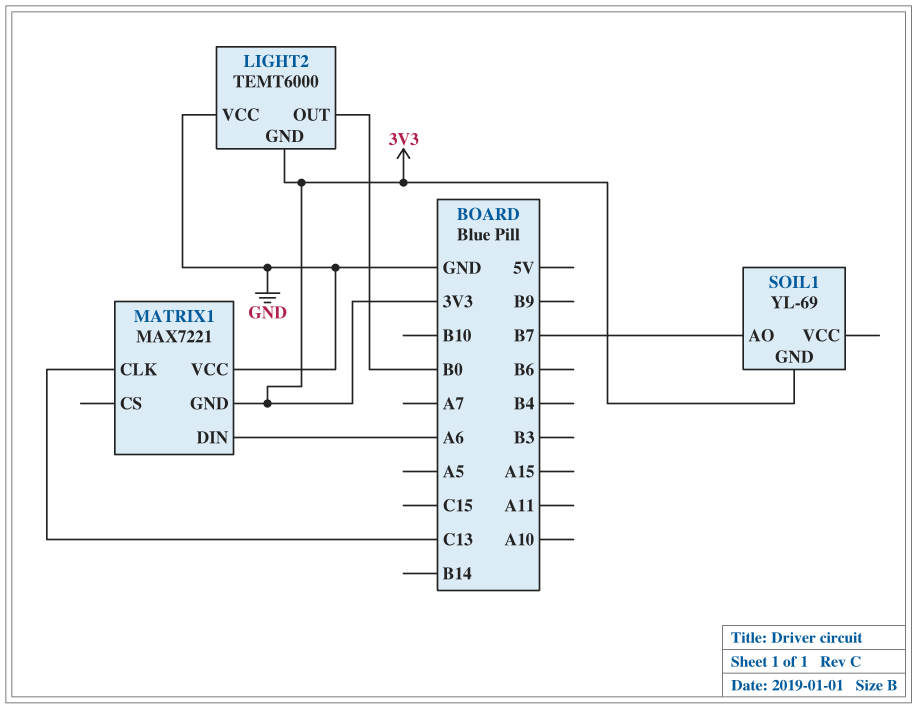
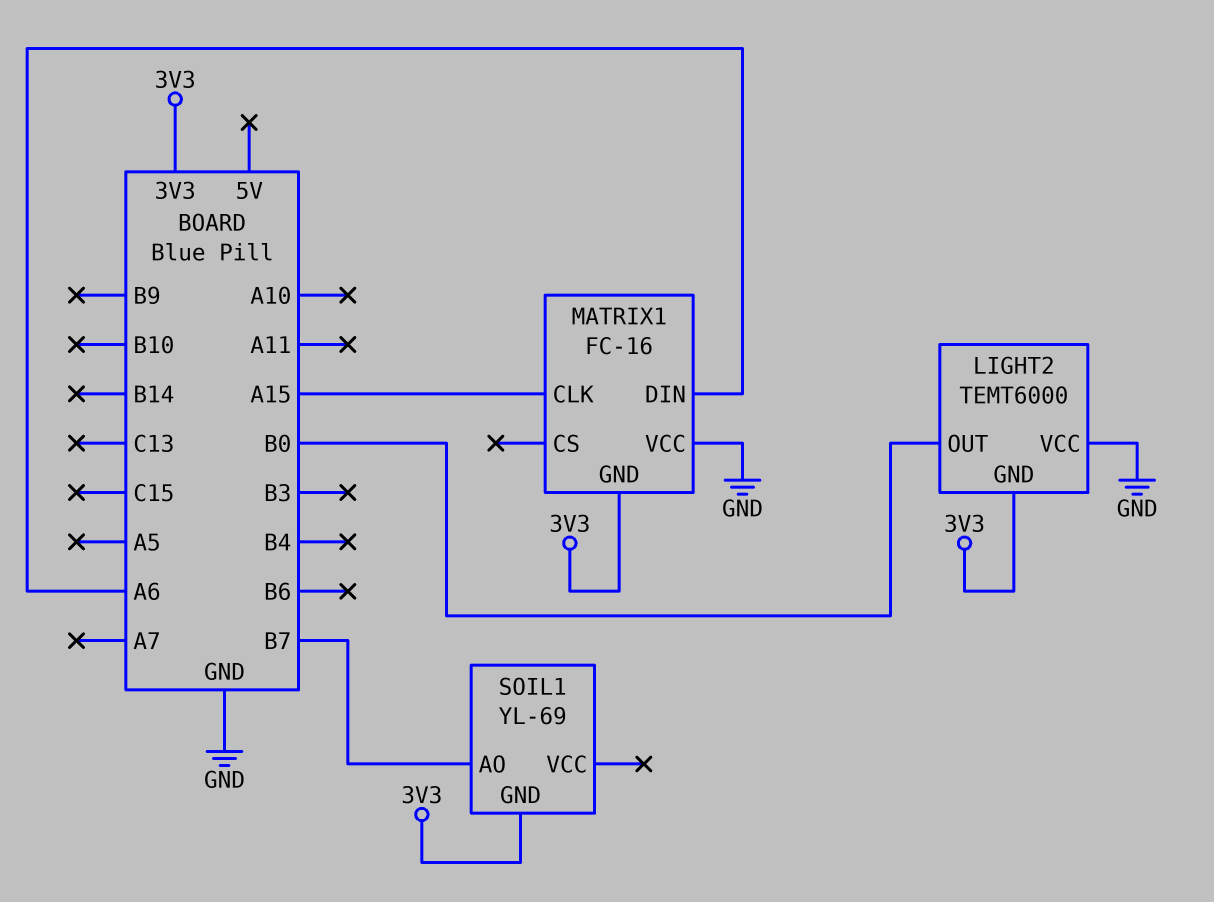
MATRIX1: MAX7221 -> FC-16
MATRIX1 pin CLK: C13 -> A15

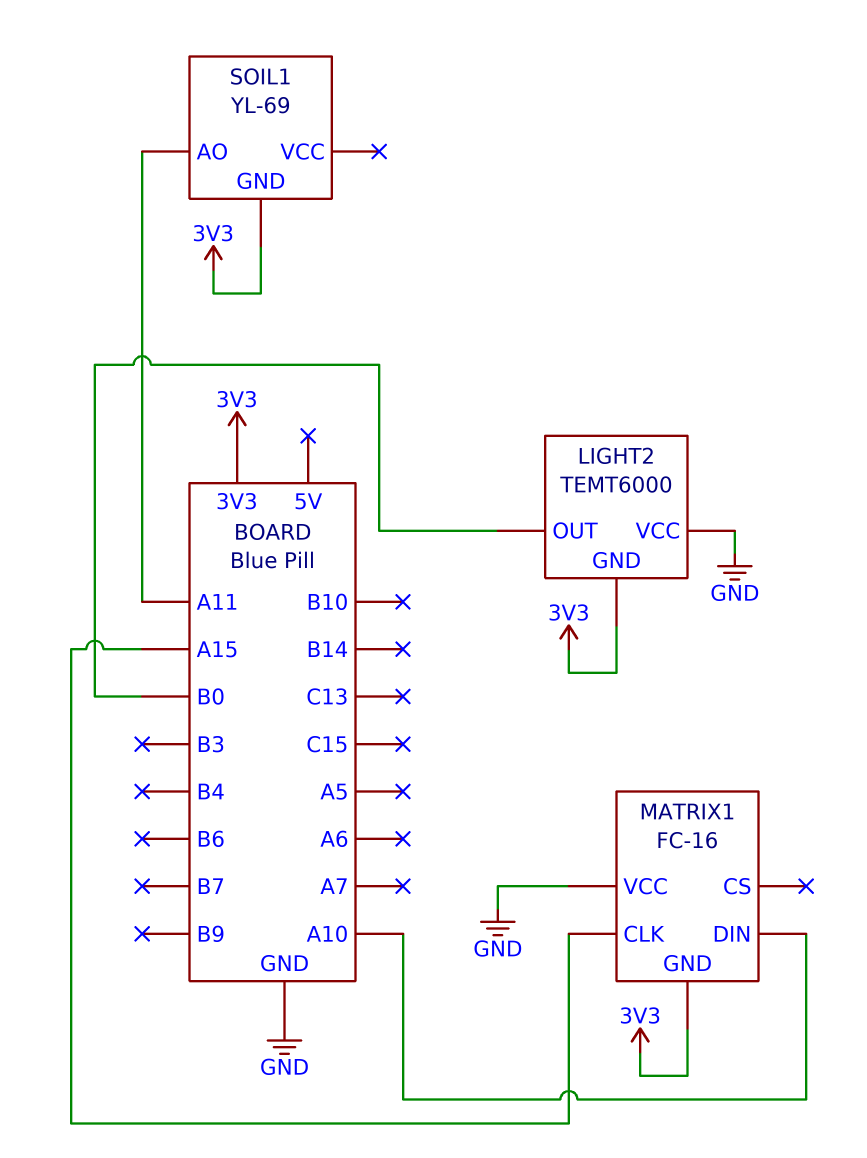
MATRIX1 pin DIN: A6 -> A10
SOIL1 pin AO: B7 -> A11

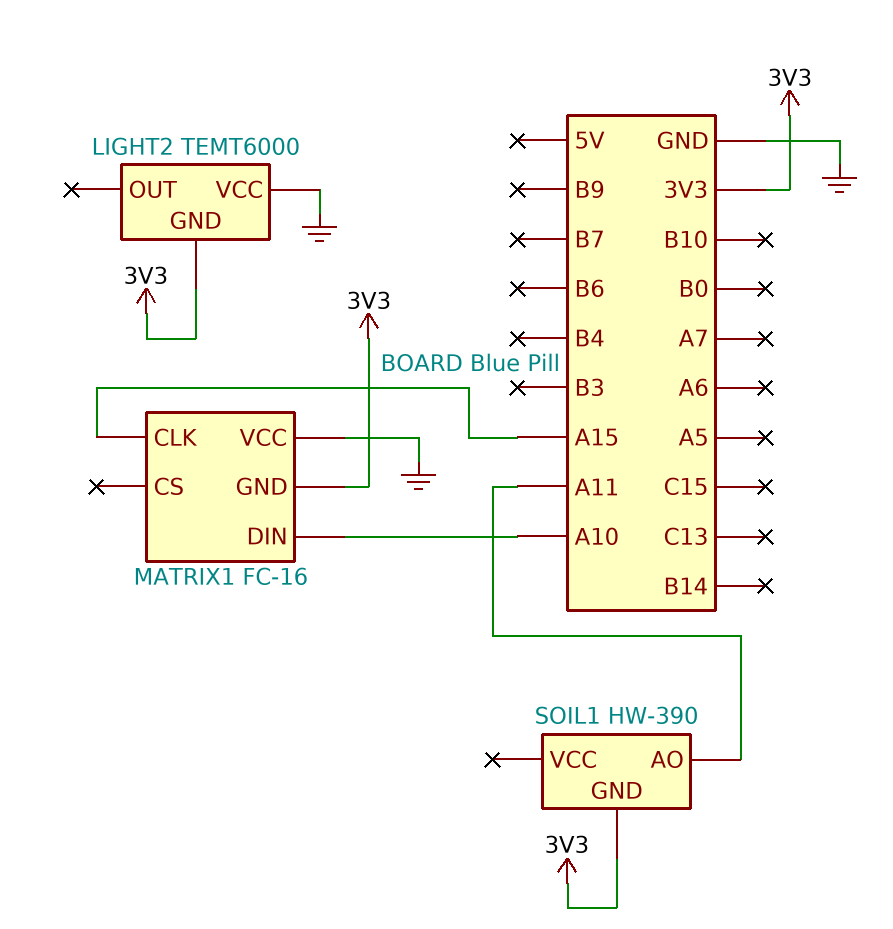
LIGHT2 pin OUT: B0 -> none
SOIL1: YL-69 -> HW-390

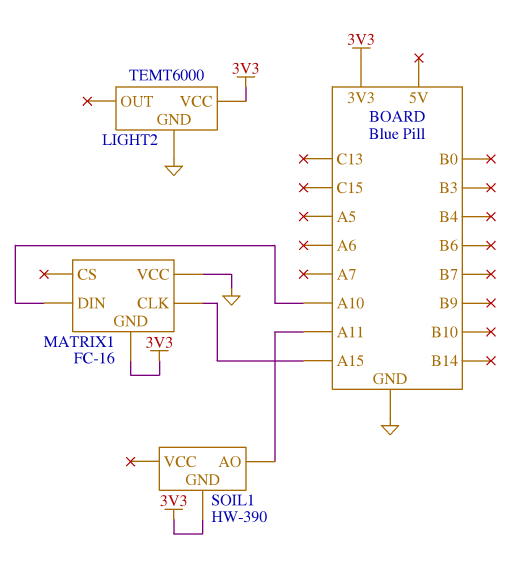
LIGHT2 pin GND: 3V3 -> GND
LIGHT2 pin VCC: GND -> 3V3

